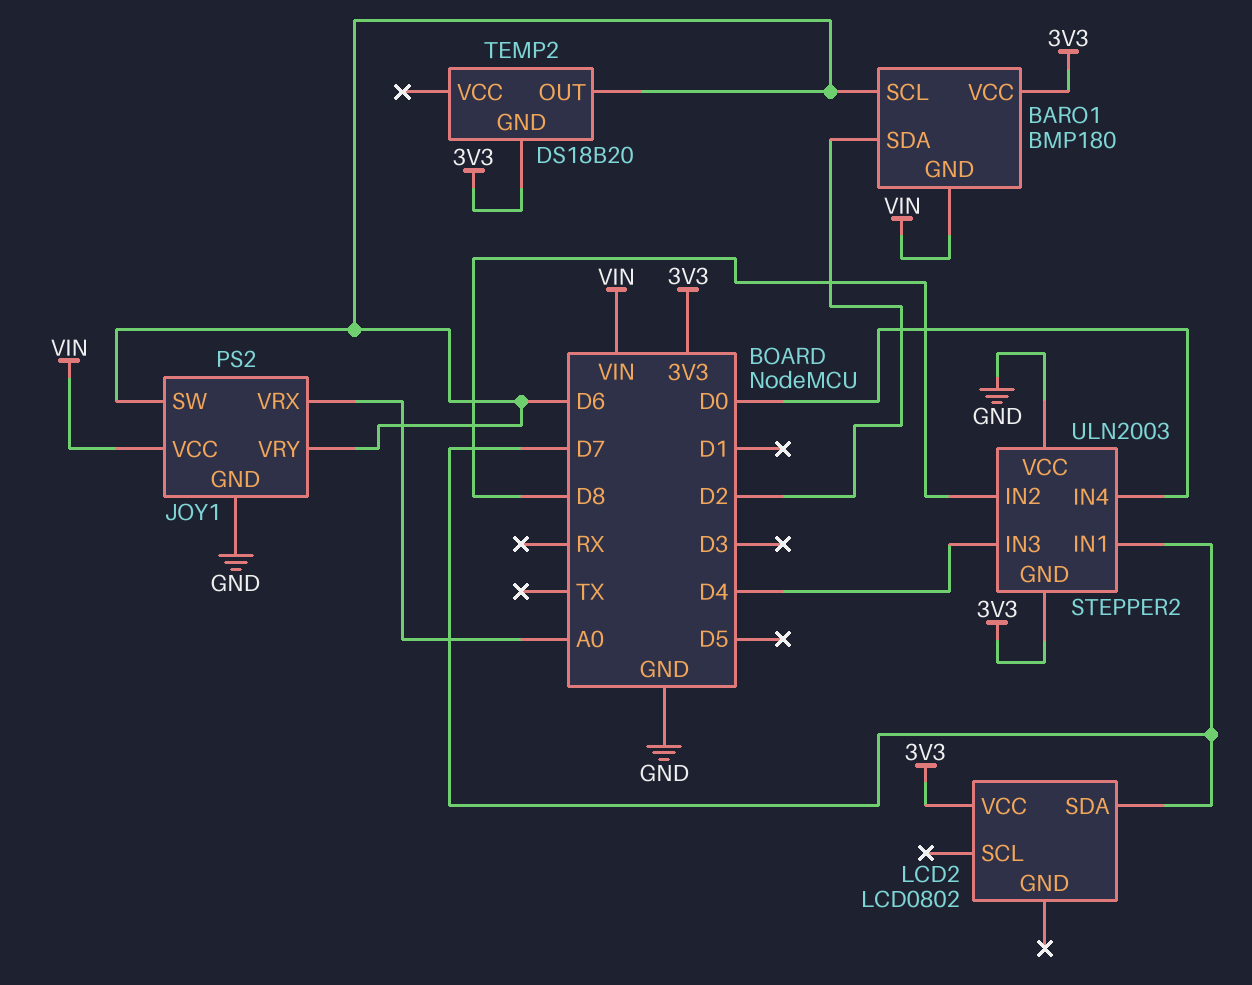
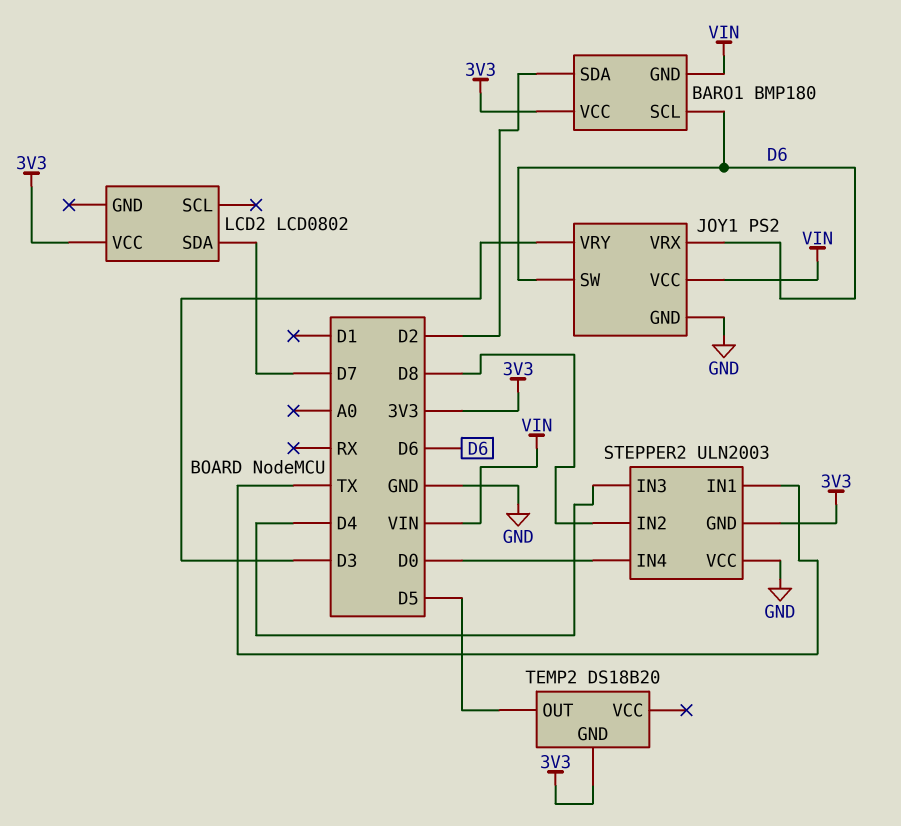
JOY1 pin VRX: A0 -> D6
JOY1 pin VRY: D6 -> D3
STEPPER2 pin IN1: D7 -> TX
TEMP2 pin OUT: D6 -> D5

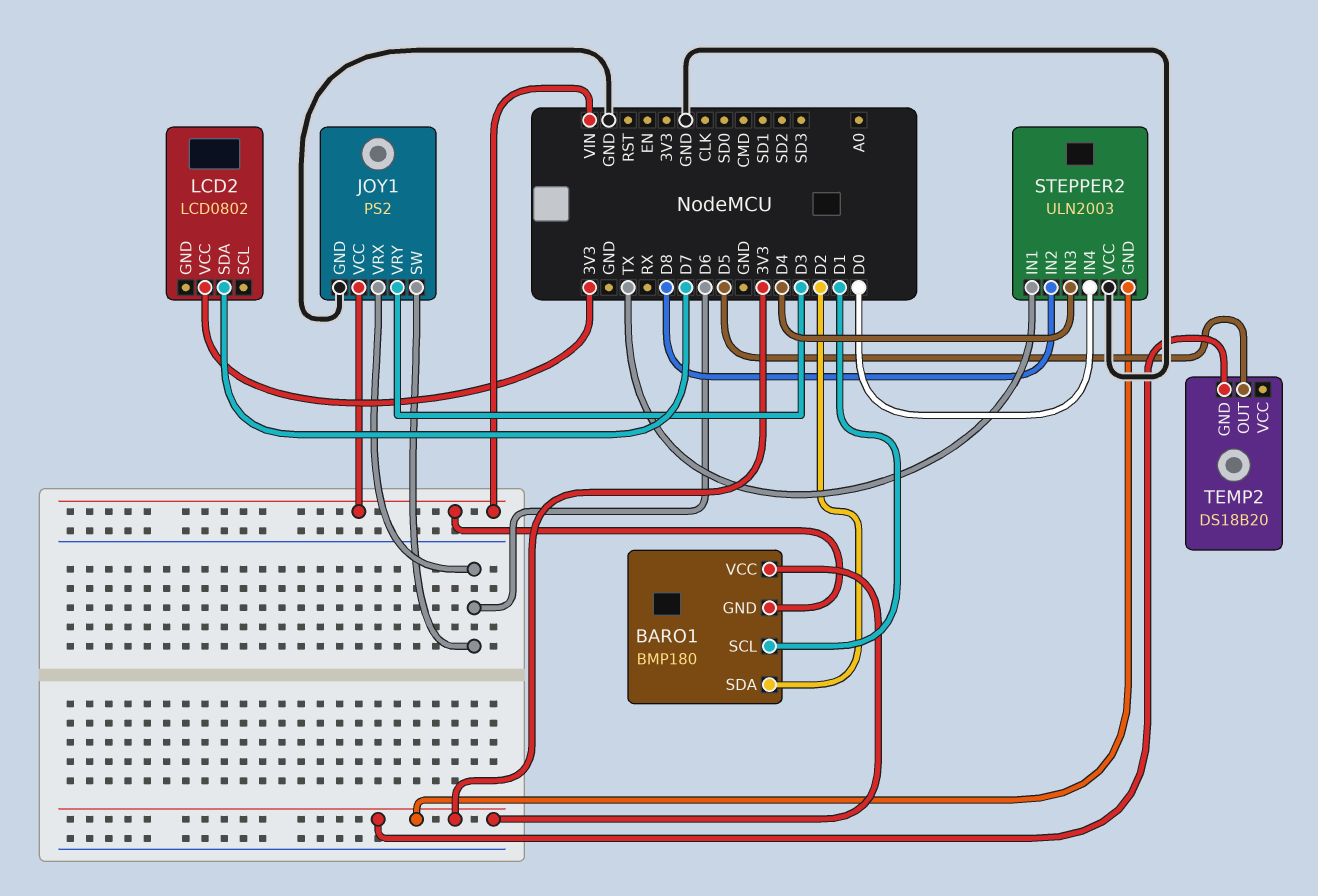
BARO1 pin SCL: D6 -> D1

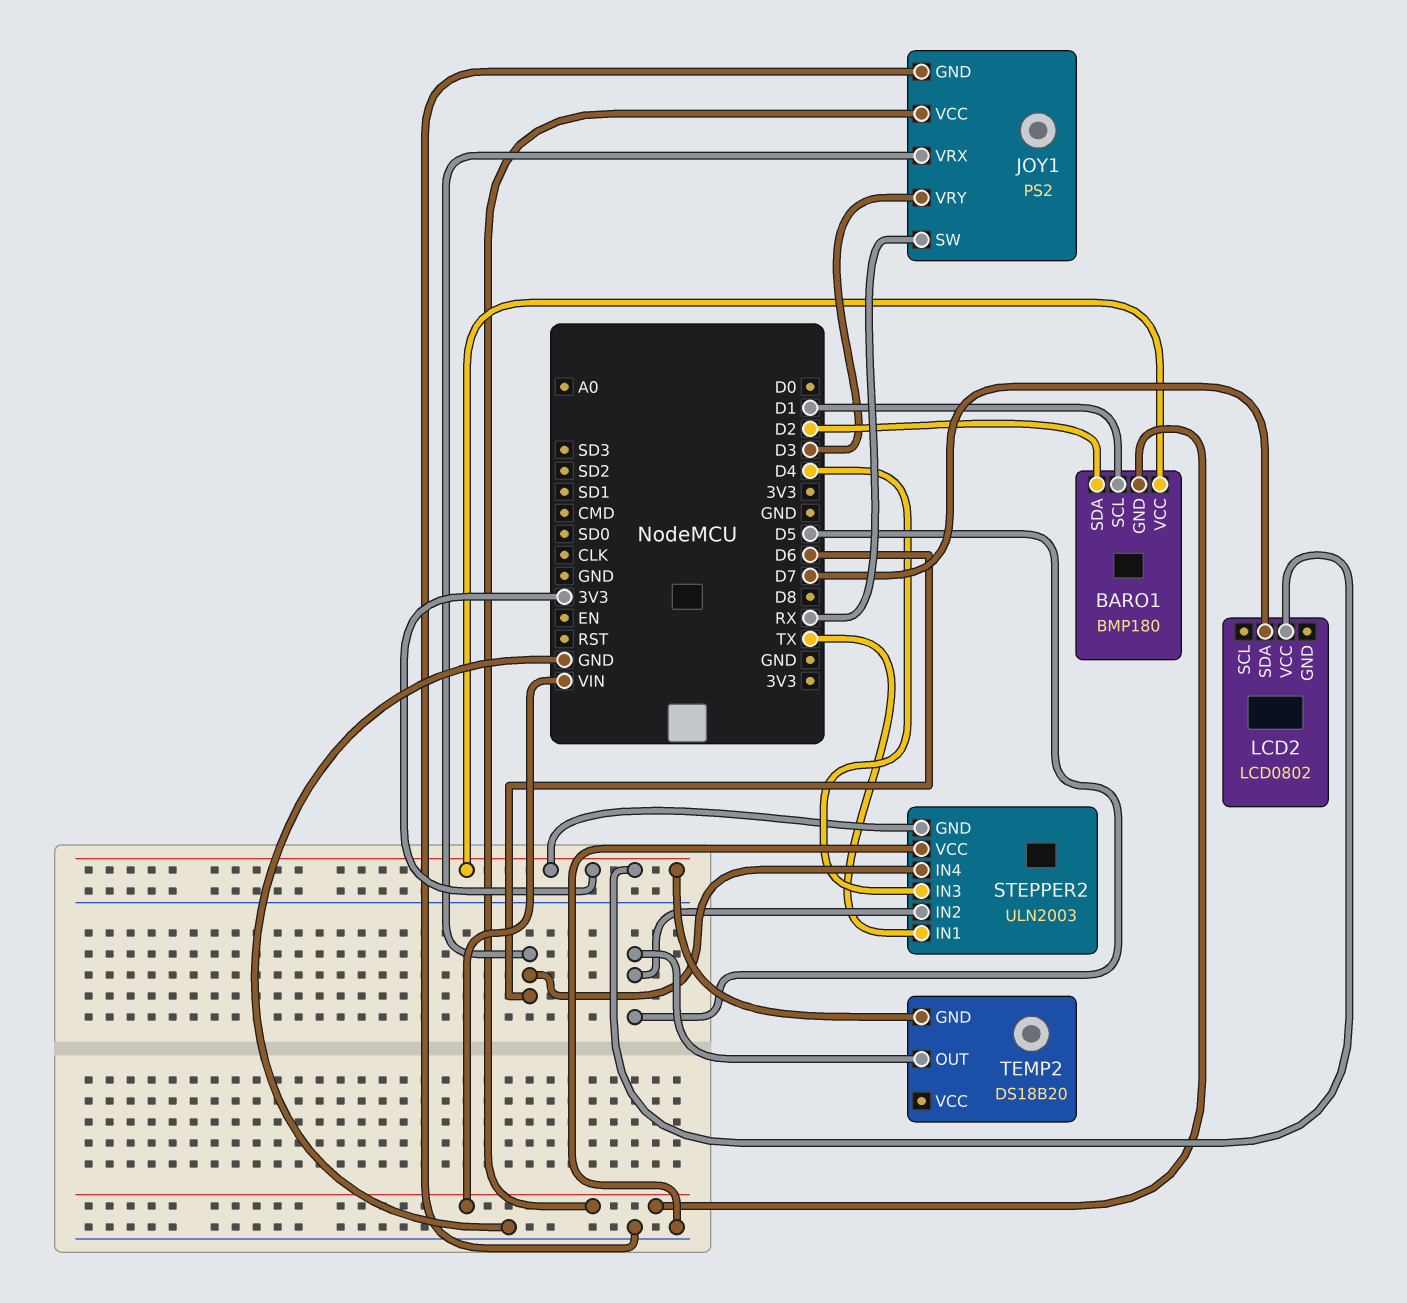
JOY1 pin SW: D6 -> RX
STEPPER2 pin IN2: D8 -> D5
STEPPER2 pin IN4: D0 -> D6

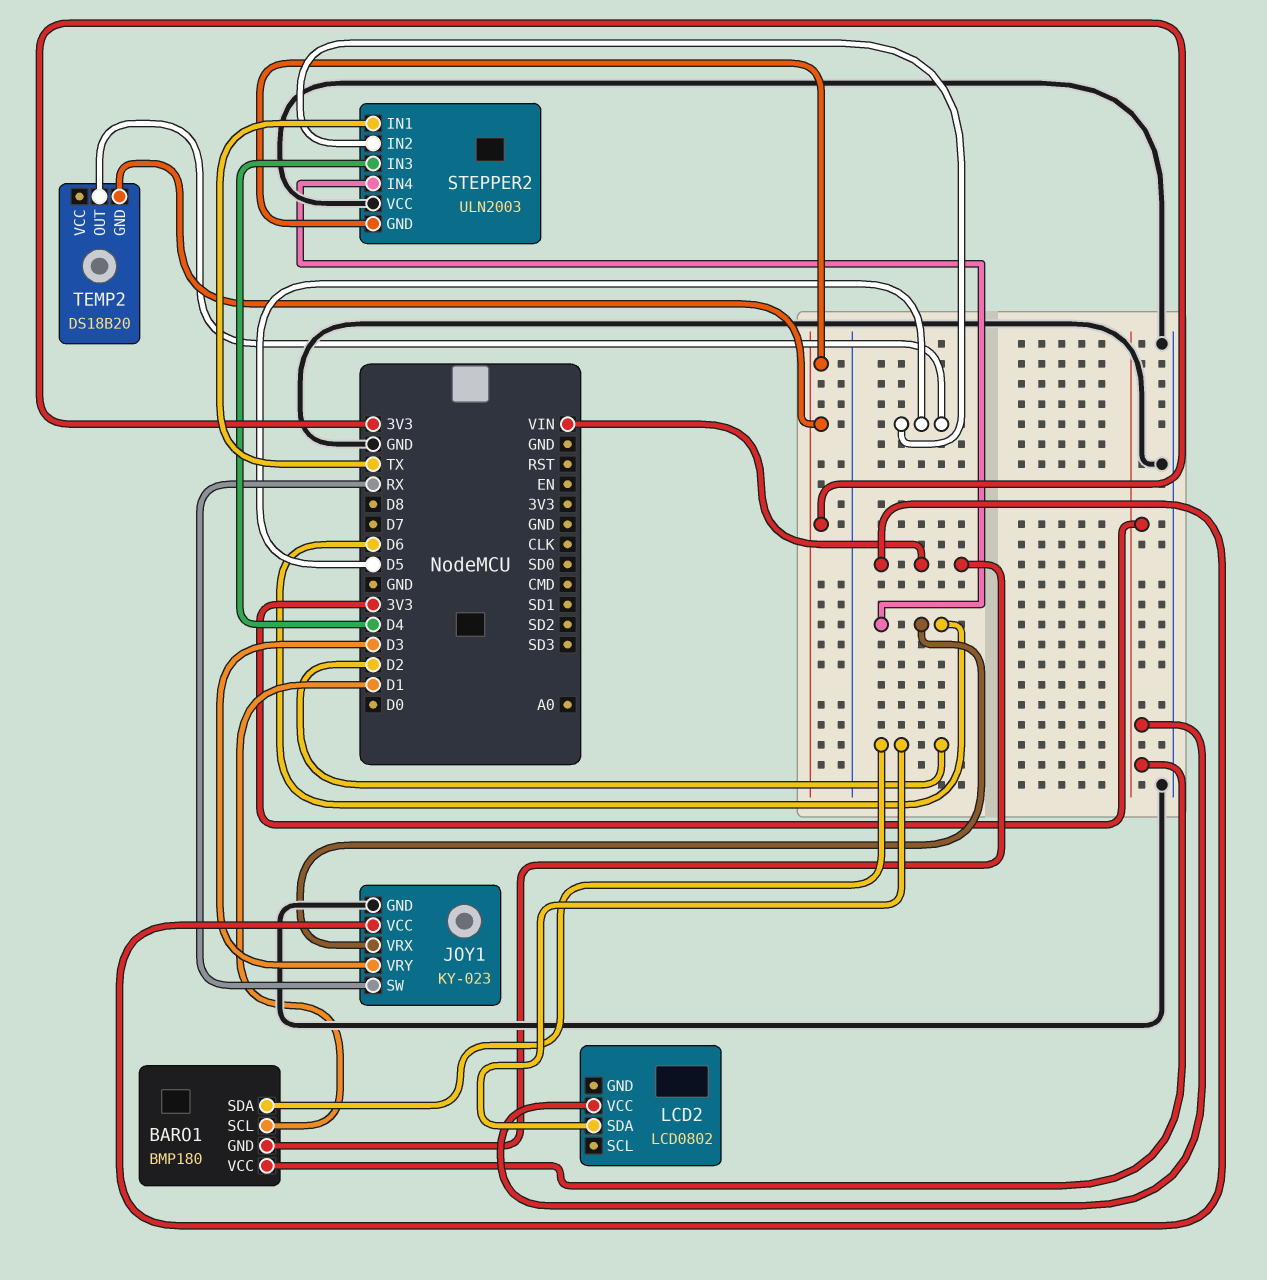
JOY1: PS2 -> KY-023
LCD2 pin SDA: D7 -> D2

